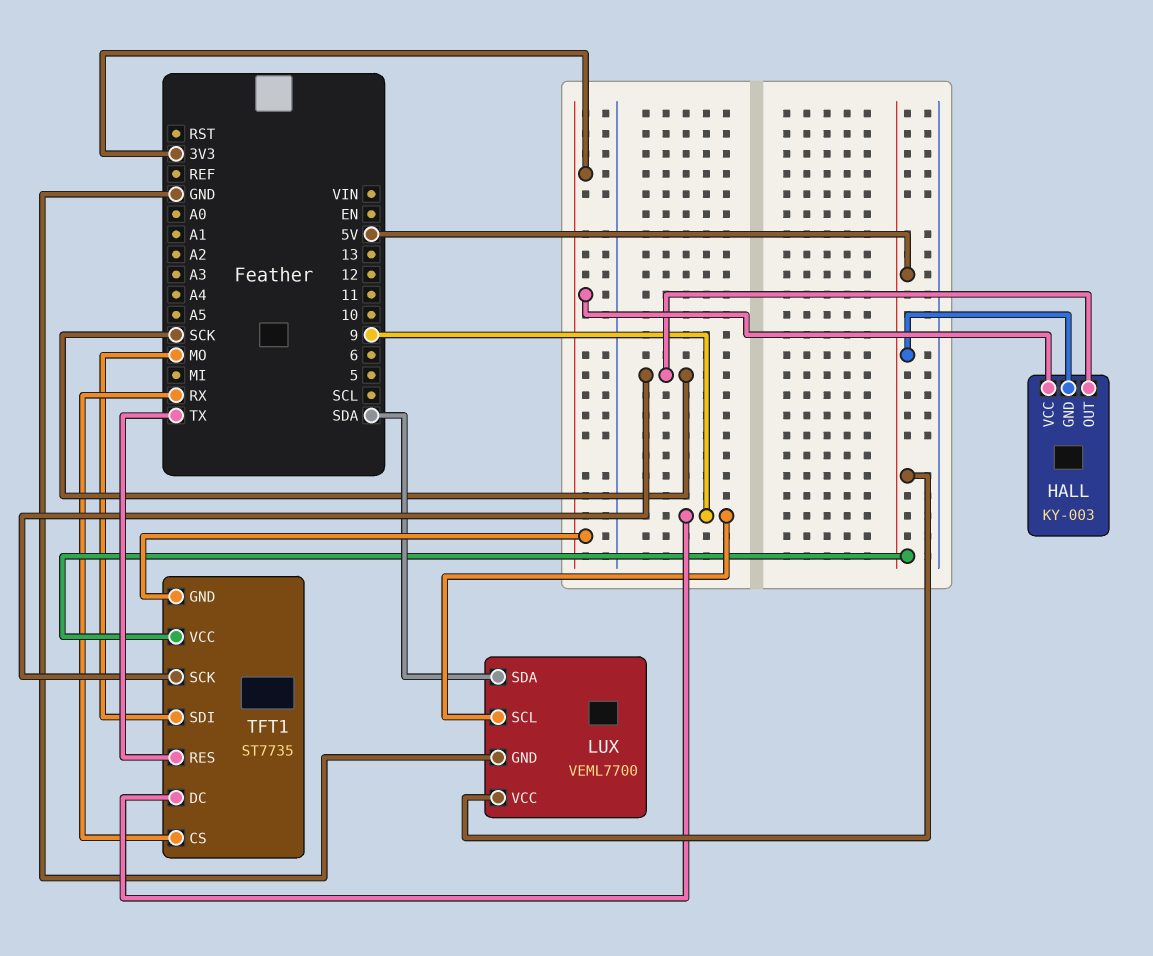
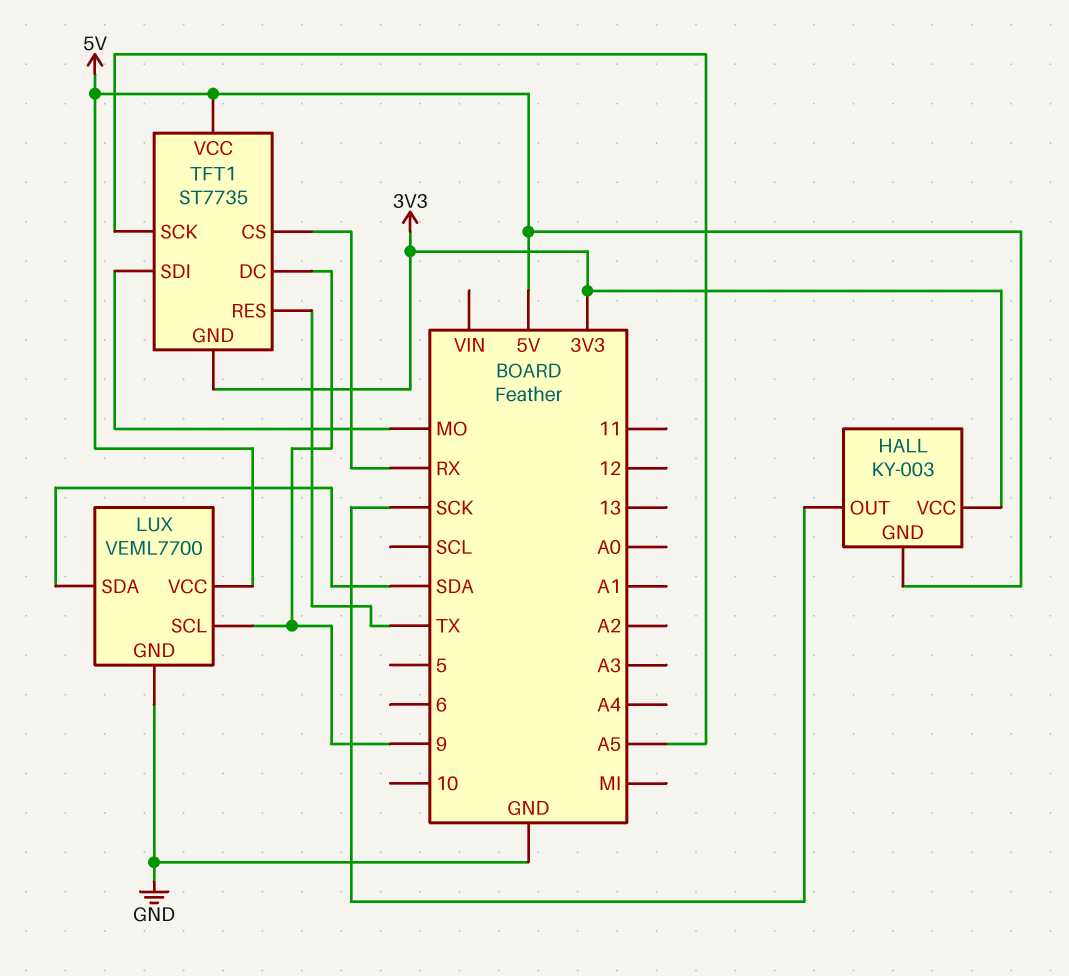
TFT1 pin SCK: SCK -> A5

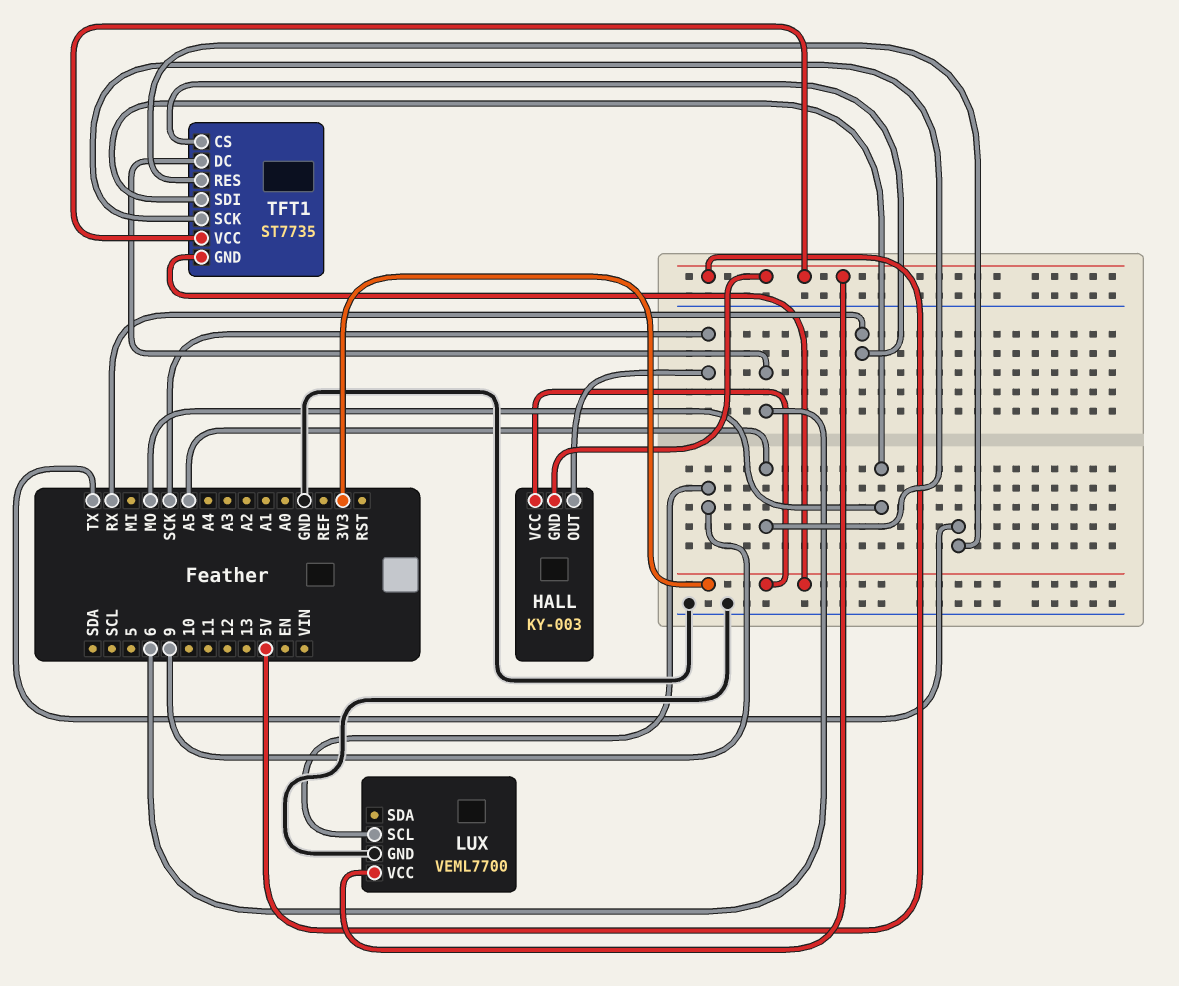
LUX pin SDA: SDA -> none
TFT1 pin DC: 9 -> 6

